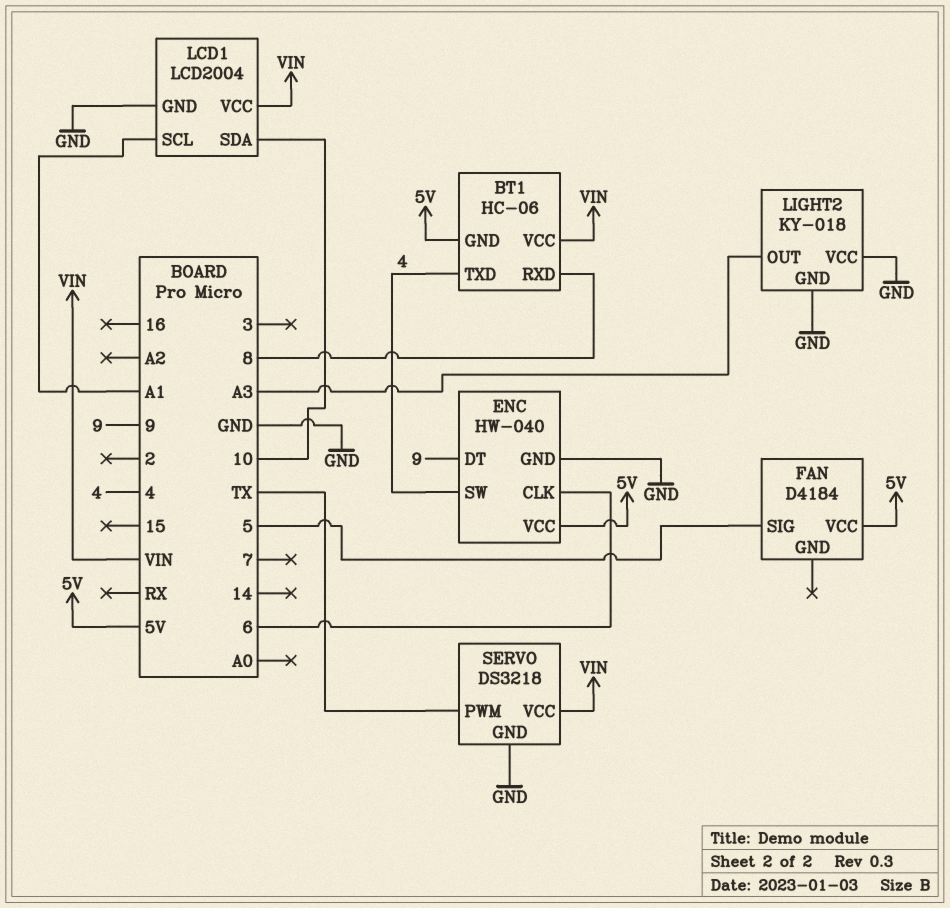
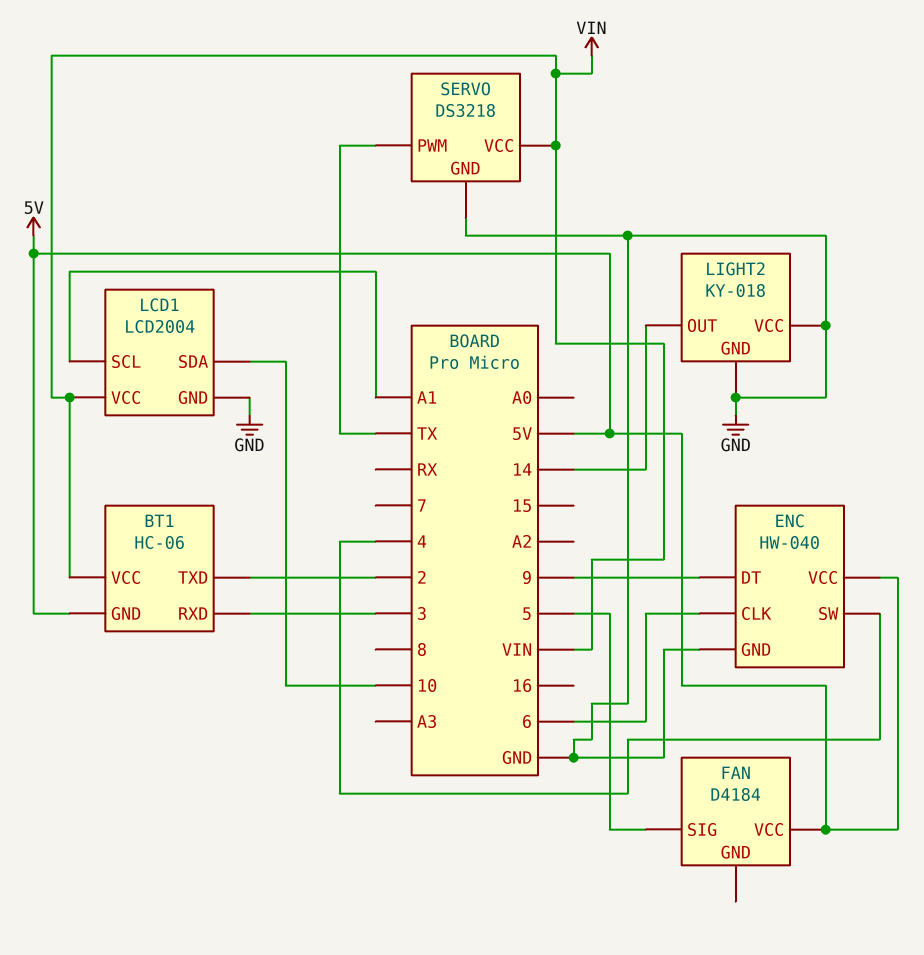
BT1 pin RXD: 8 -> 3
BT1 pin TXD: 4 -> 2
LIGHT2 pin OUT: A3 -> 14

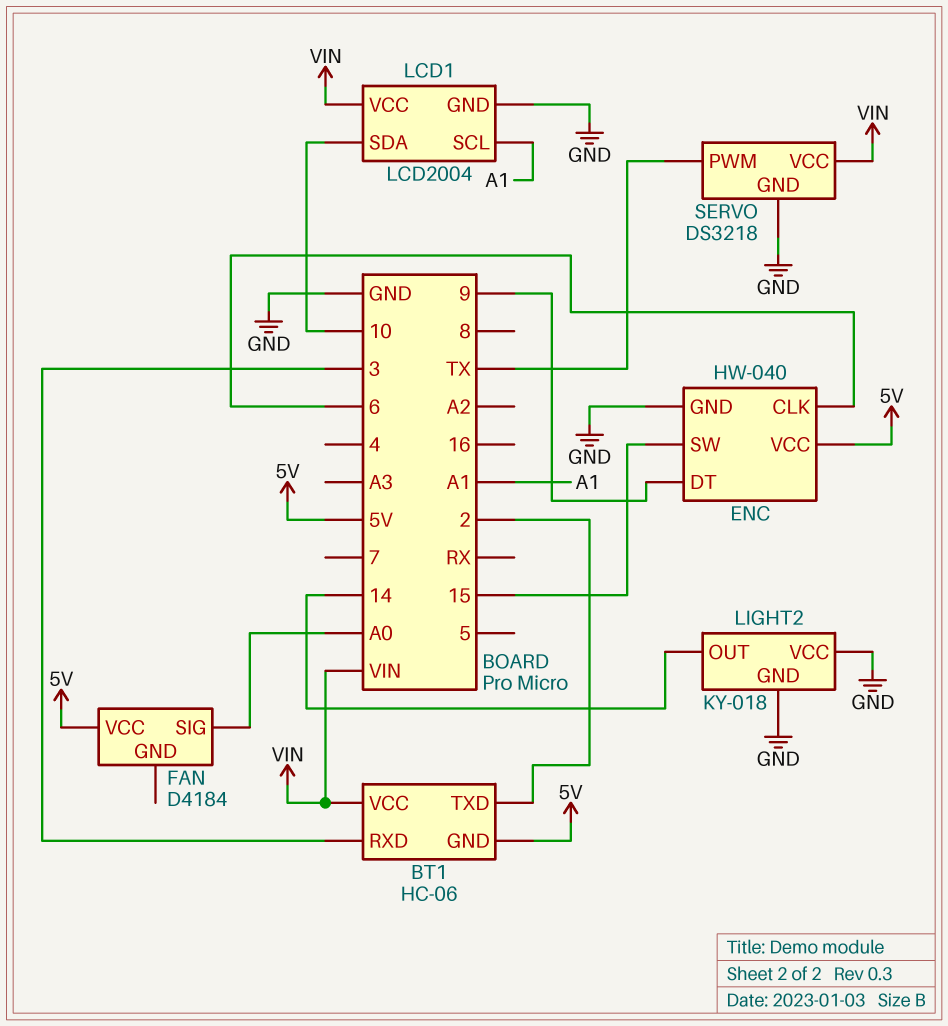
ENC pin SW: 4 -> 15
FAN pin SIG: 5 -> A0

